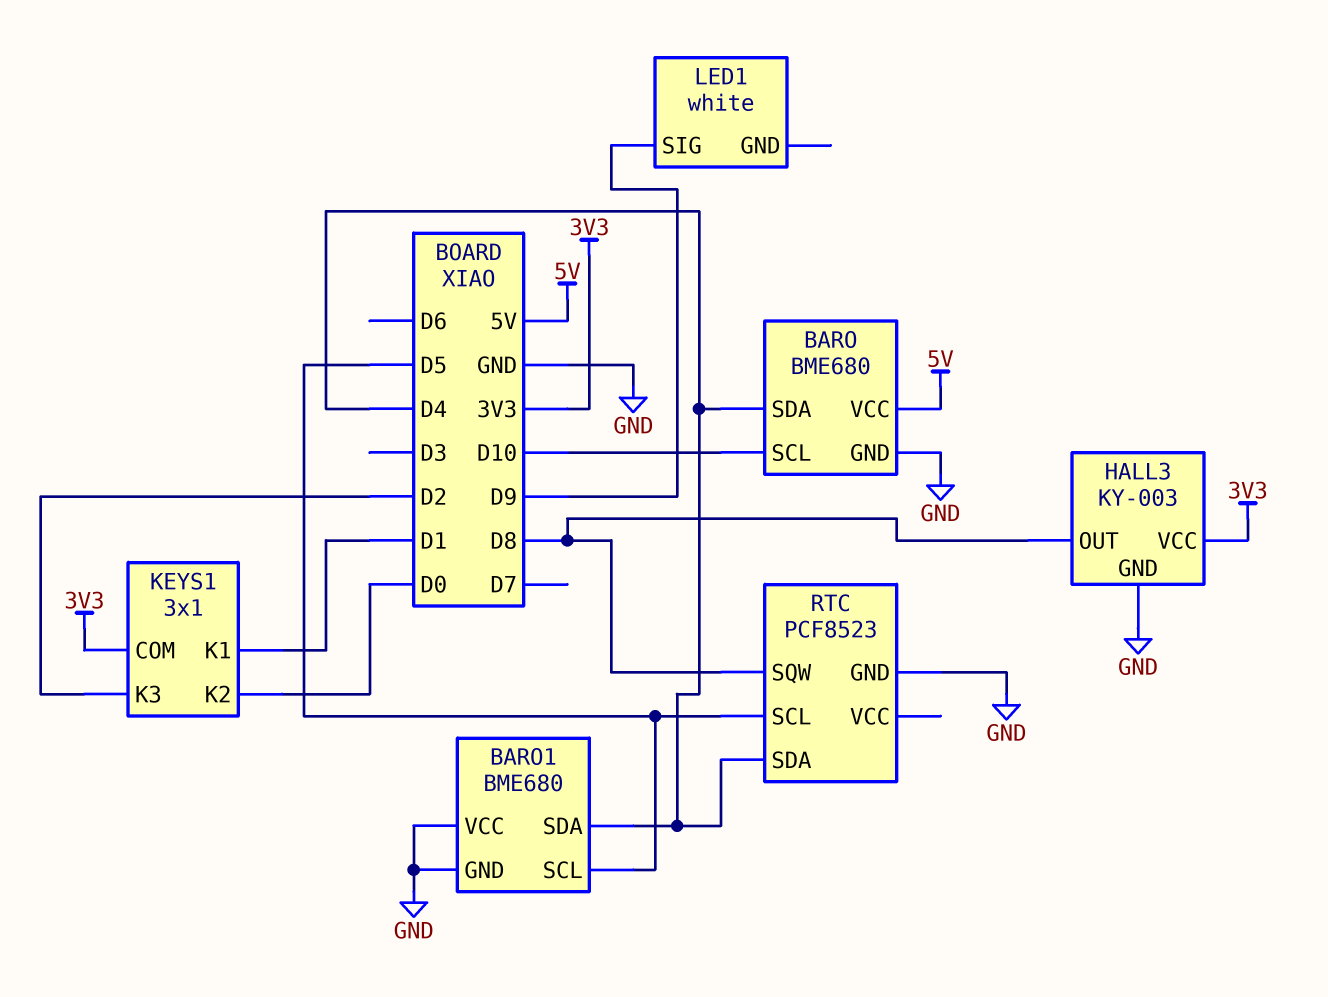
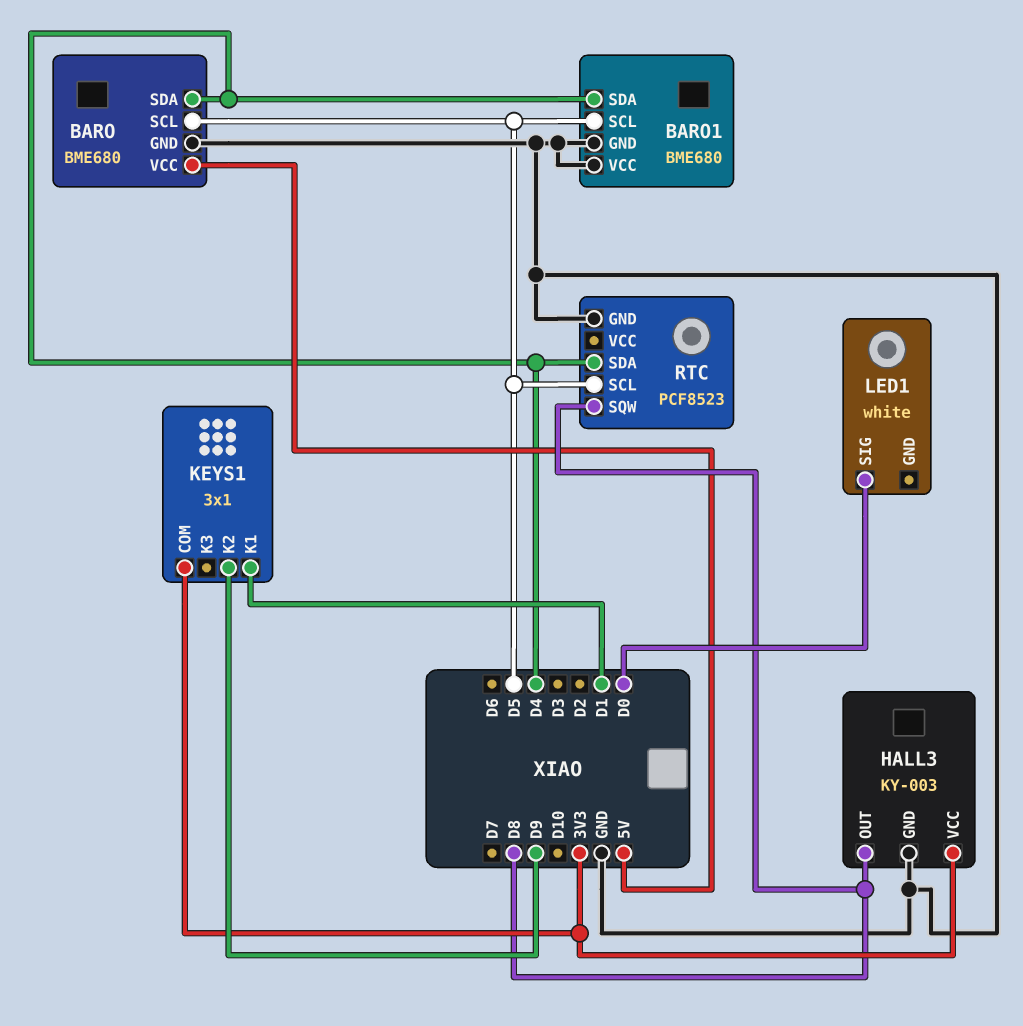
BARO pin SCL: D10 -> D5
KEYS1 pin K2: D0 -> D9
KEYS1 pin K3: D2 -> none
LED1 pin SIG: D9 -> D0

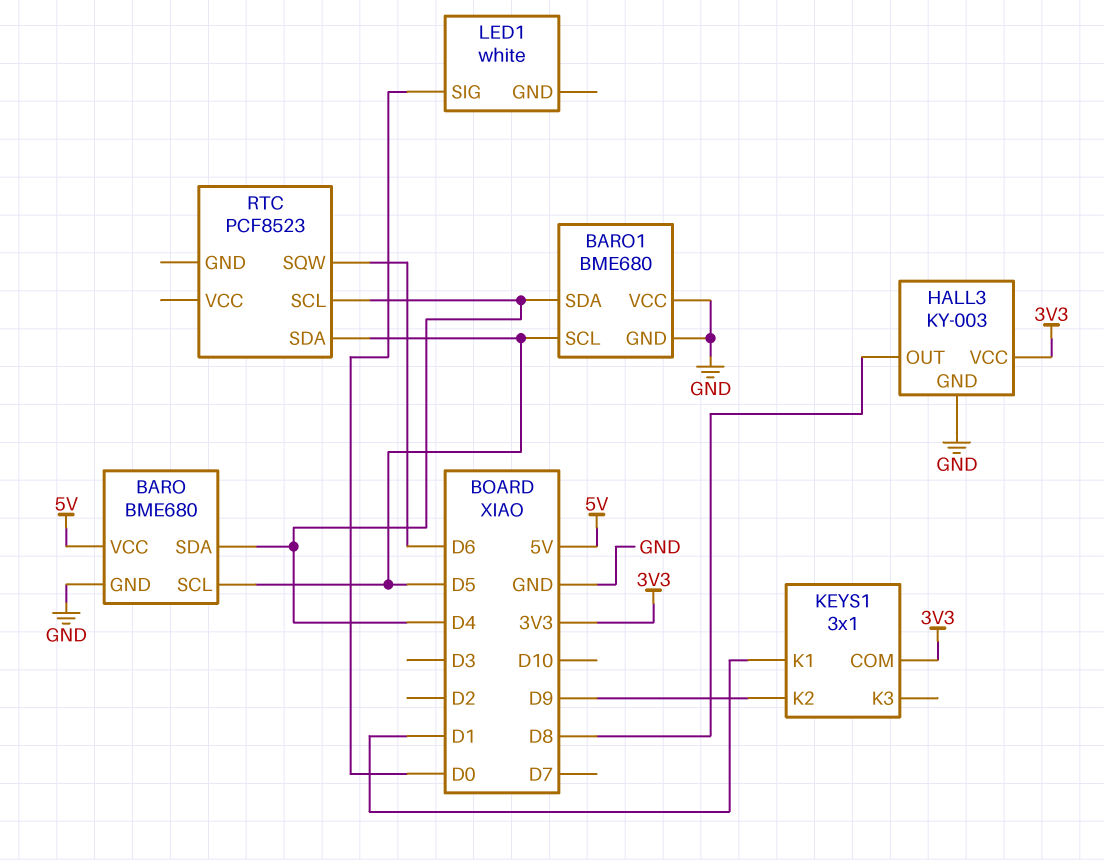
RTC pin GND: GND -> none
RTC pin SCL: D5 -> D4
RTC pin SDA: D4 -> D5
RTC pin SQW: D8 -> D6

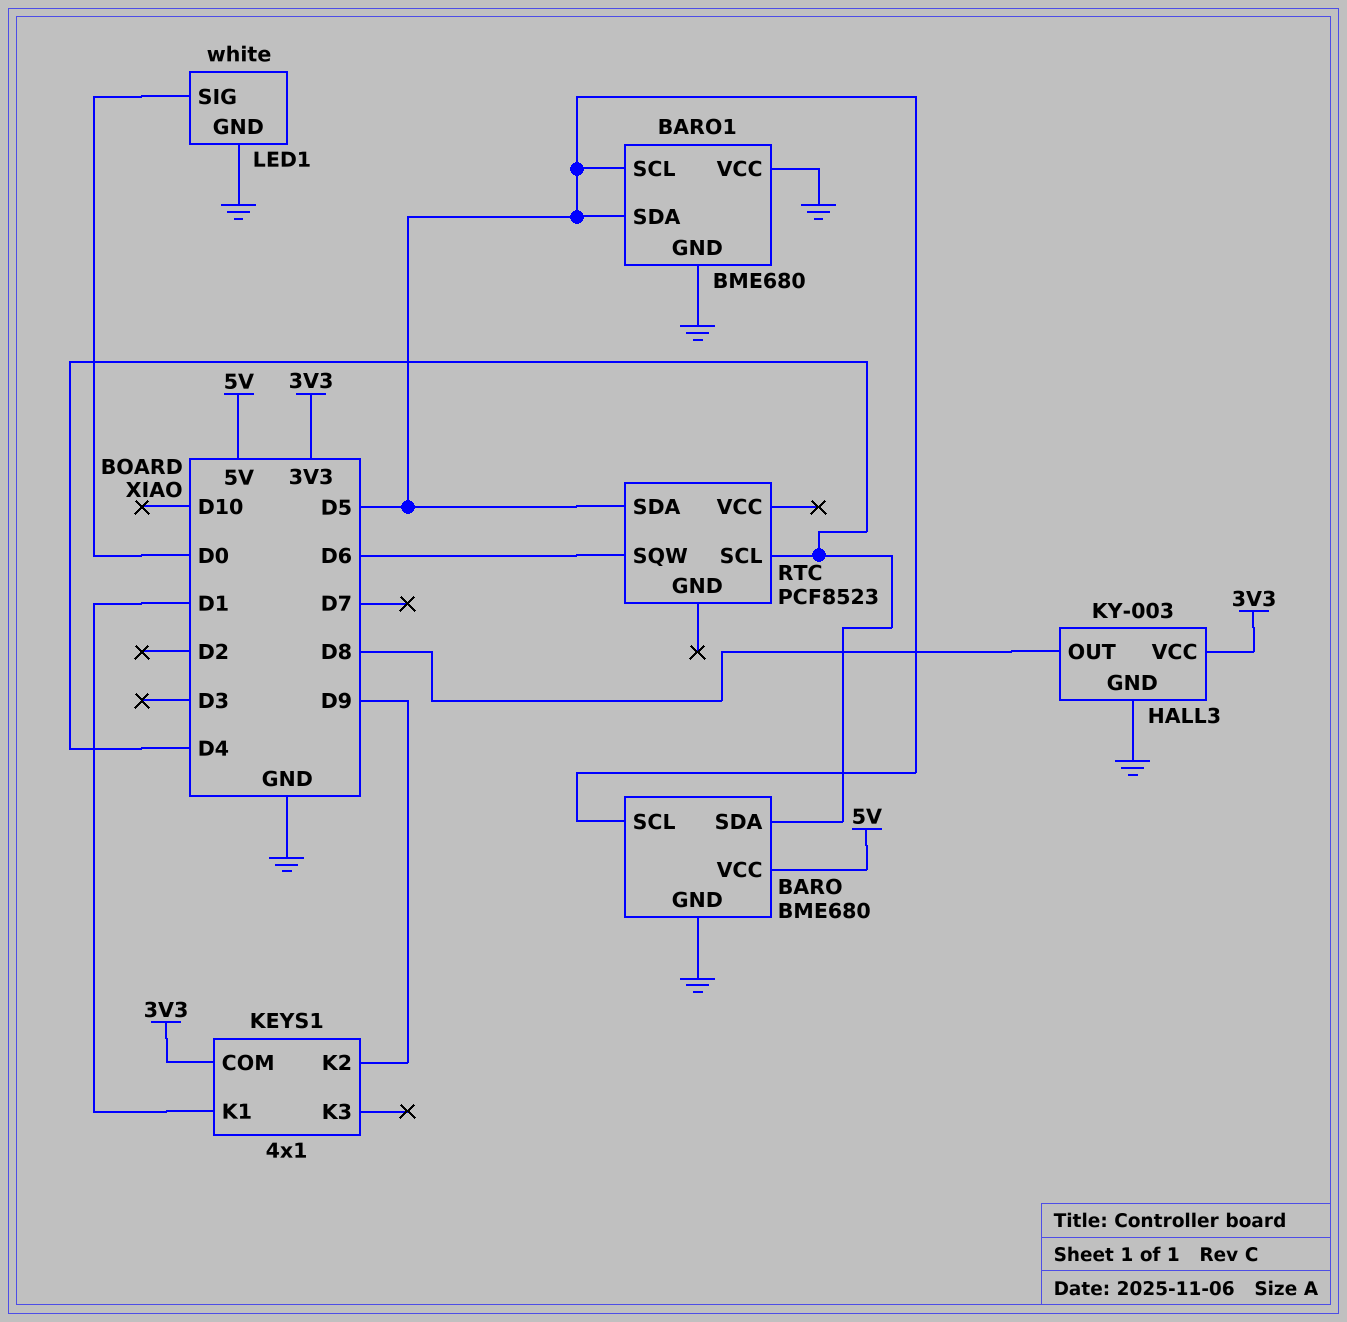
BARO1 pin SDA: D4 -> D5
KEYS1: 3x1 -> 4x1
LED1 pin GND: none -> GND

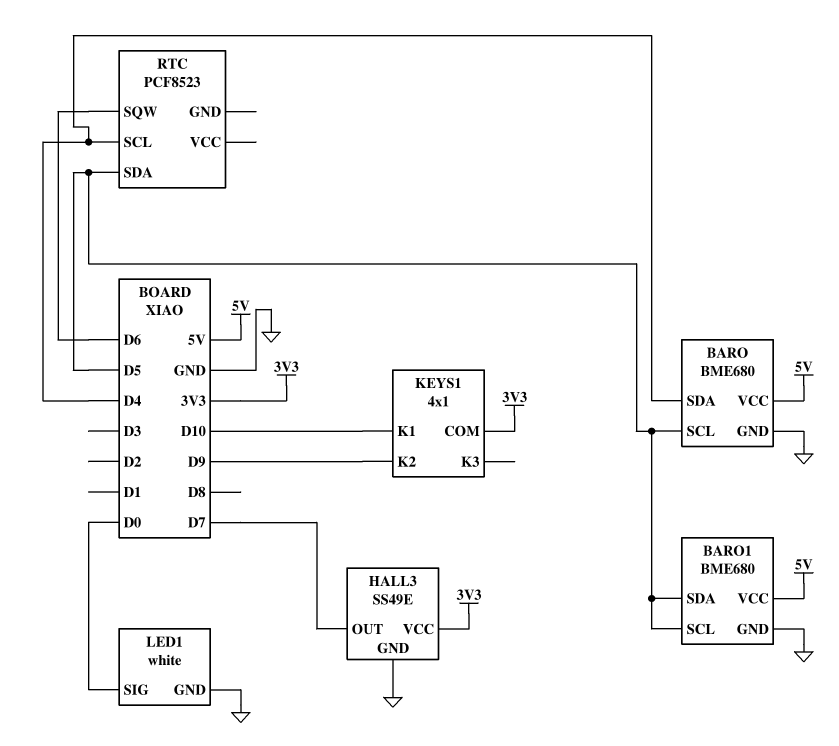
BARO1 pin VCC: GND -> 5V
HALL3: KY-003 -> SS49E
HALL3 pin OUT: D8 -> D7
KEYS1 pin K1: D1 -> D10

